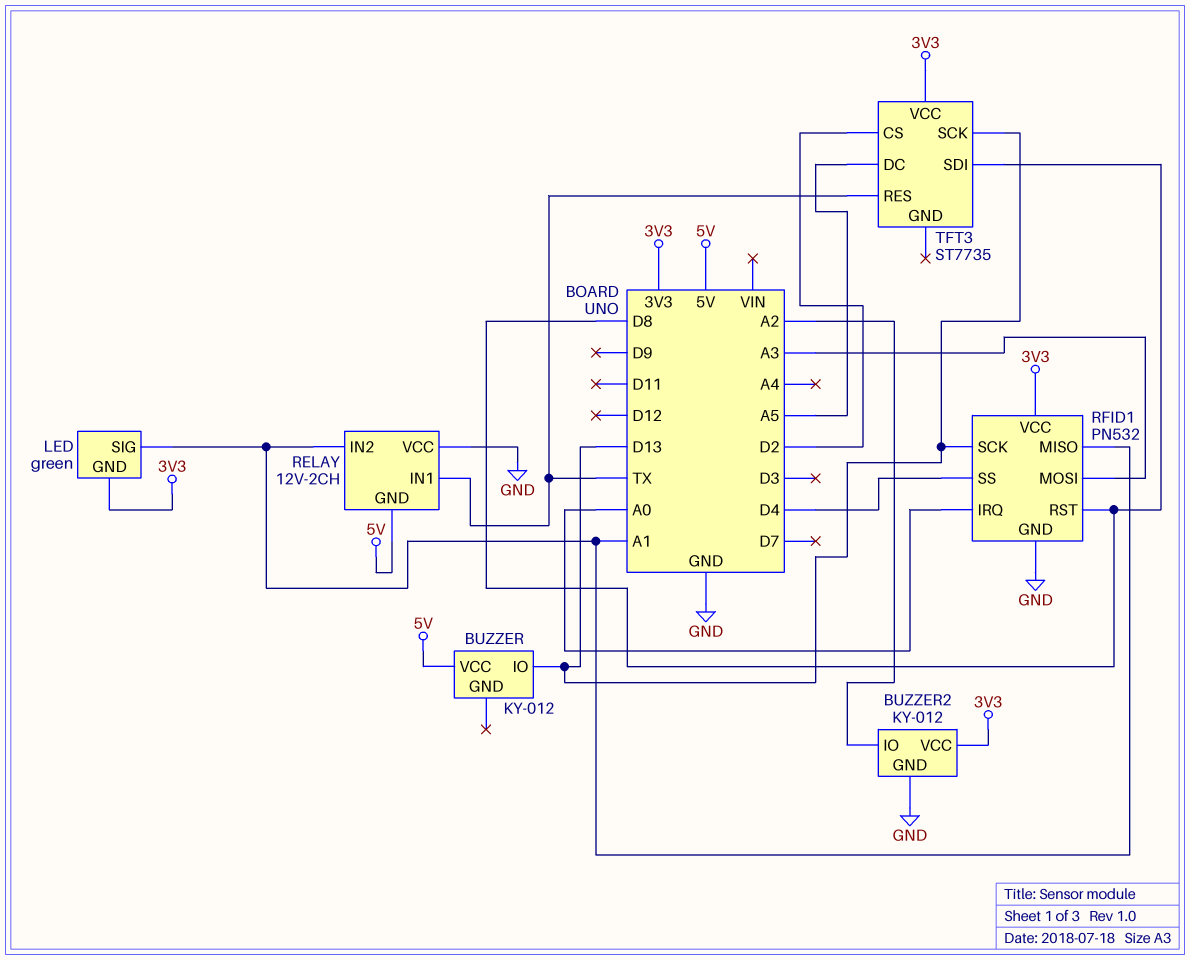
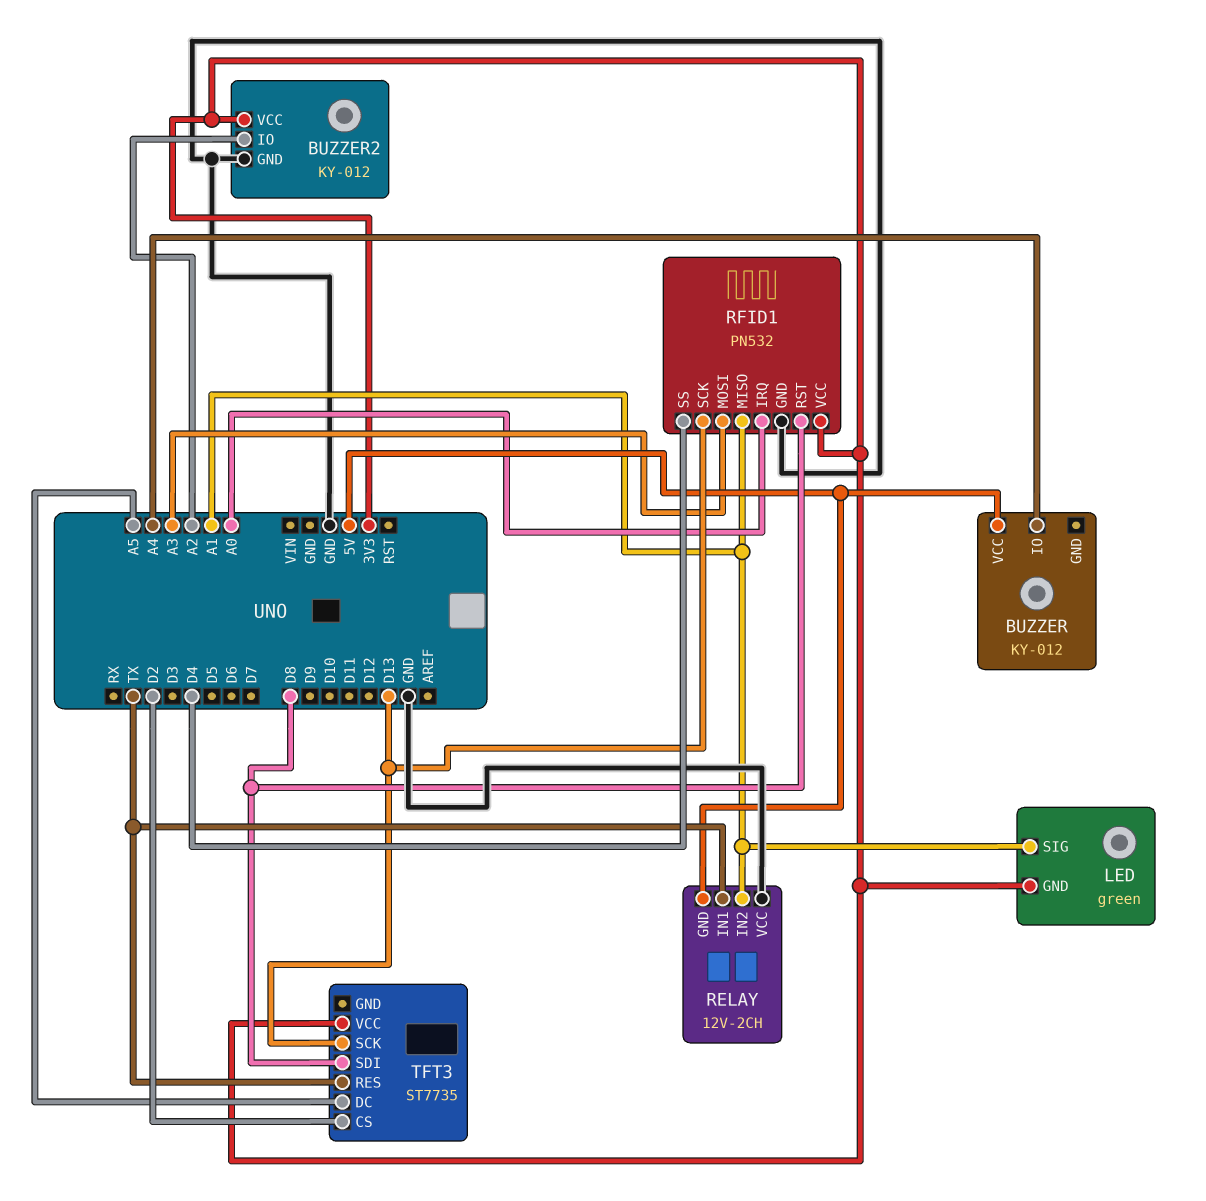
BUZZER pin IO: D13 -> A4

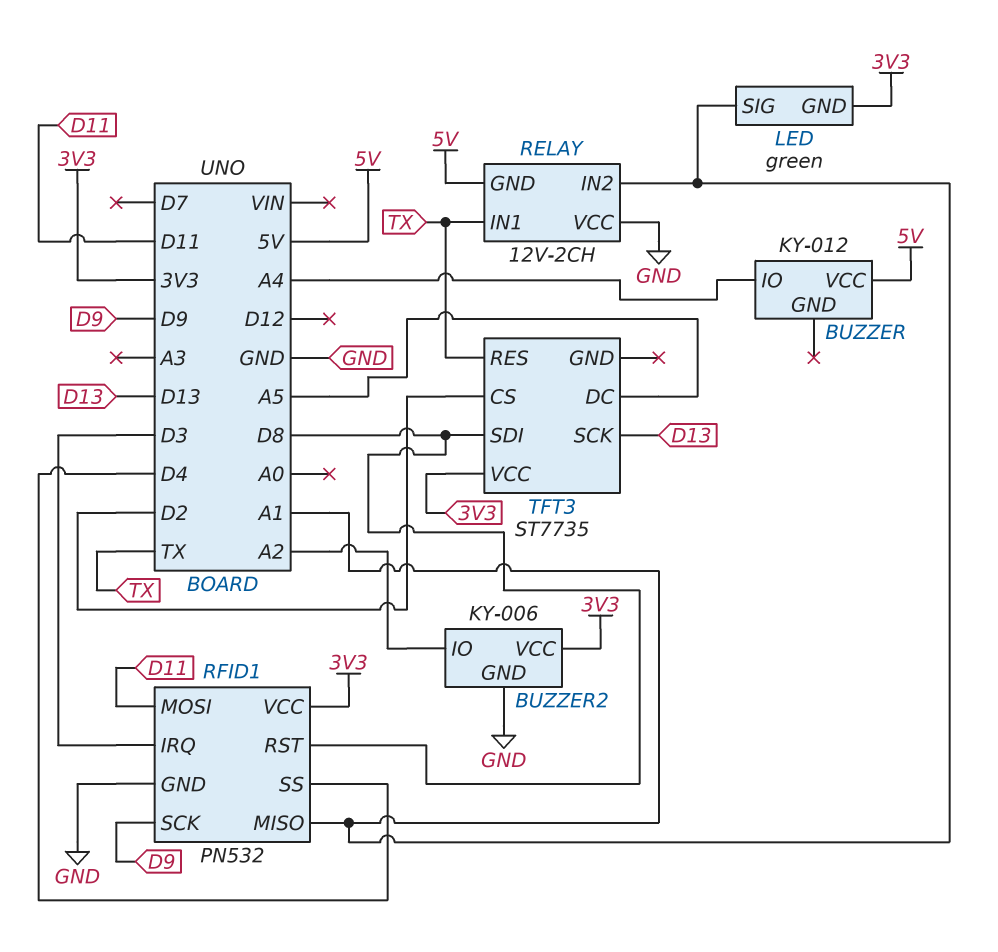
BUZZER2: KY-012 -> KY-006
RFID1 pin IRQ: A0 -> D3
RFID1 pin MOSI: A3 -> D11
RFID1 pin SCK: D13 -> D9

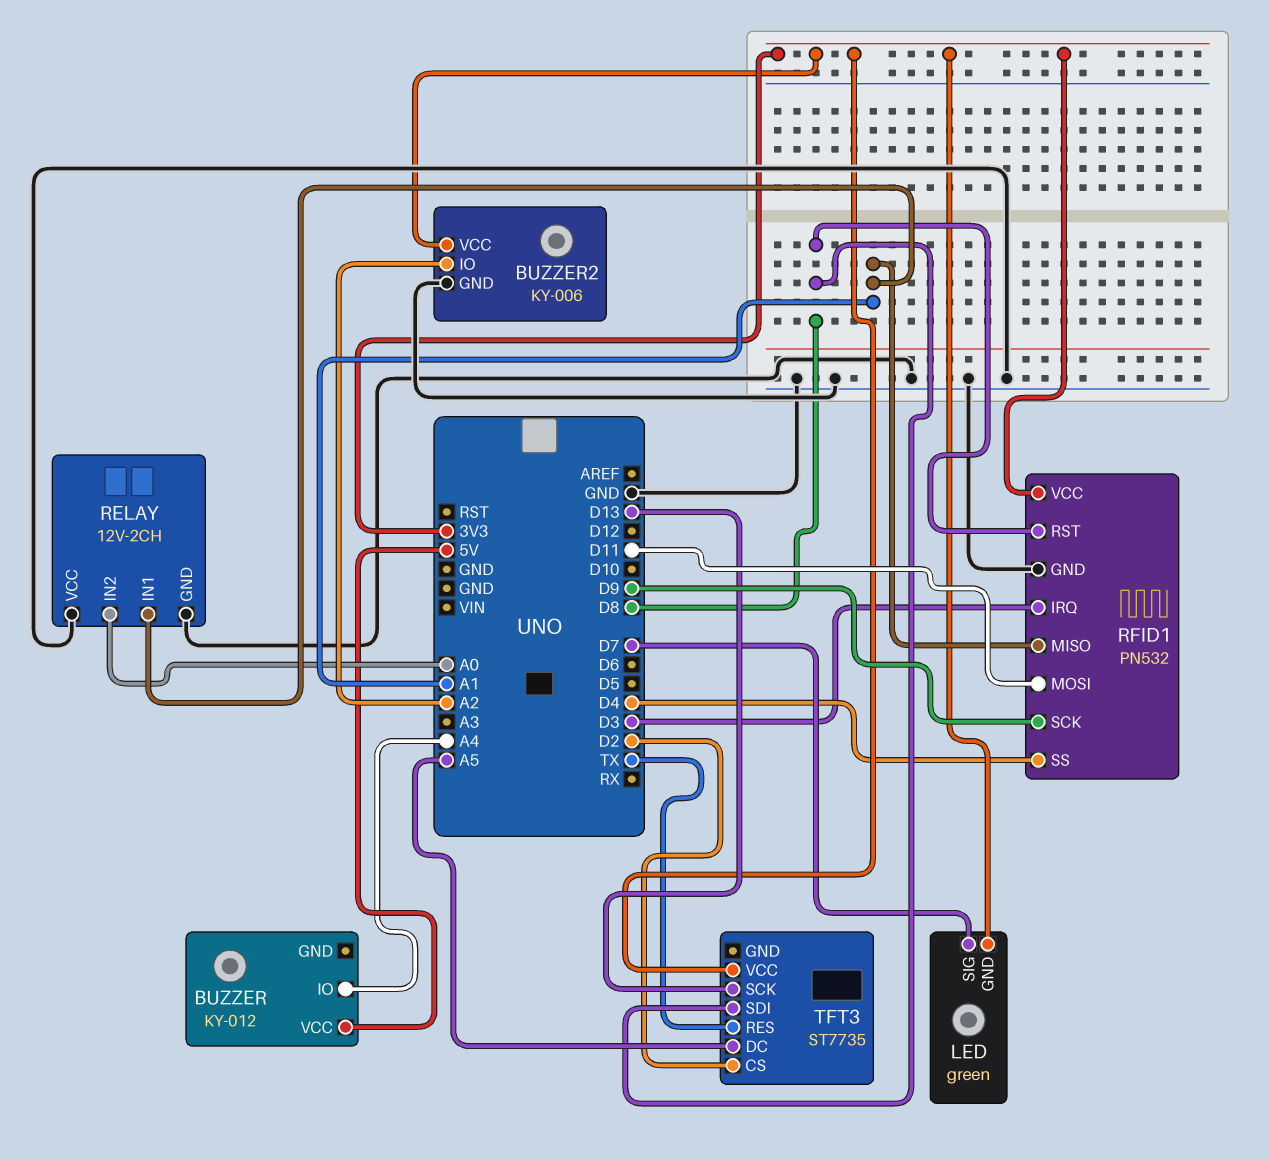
LED pin SIG: A1 -> D7
RELAY pin GND: 5V -> GND
RELAY pin IN1: TX -> A1
RELAY pin IN2: A1 -> A0

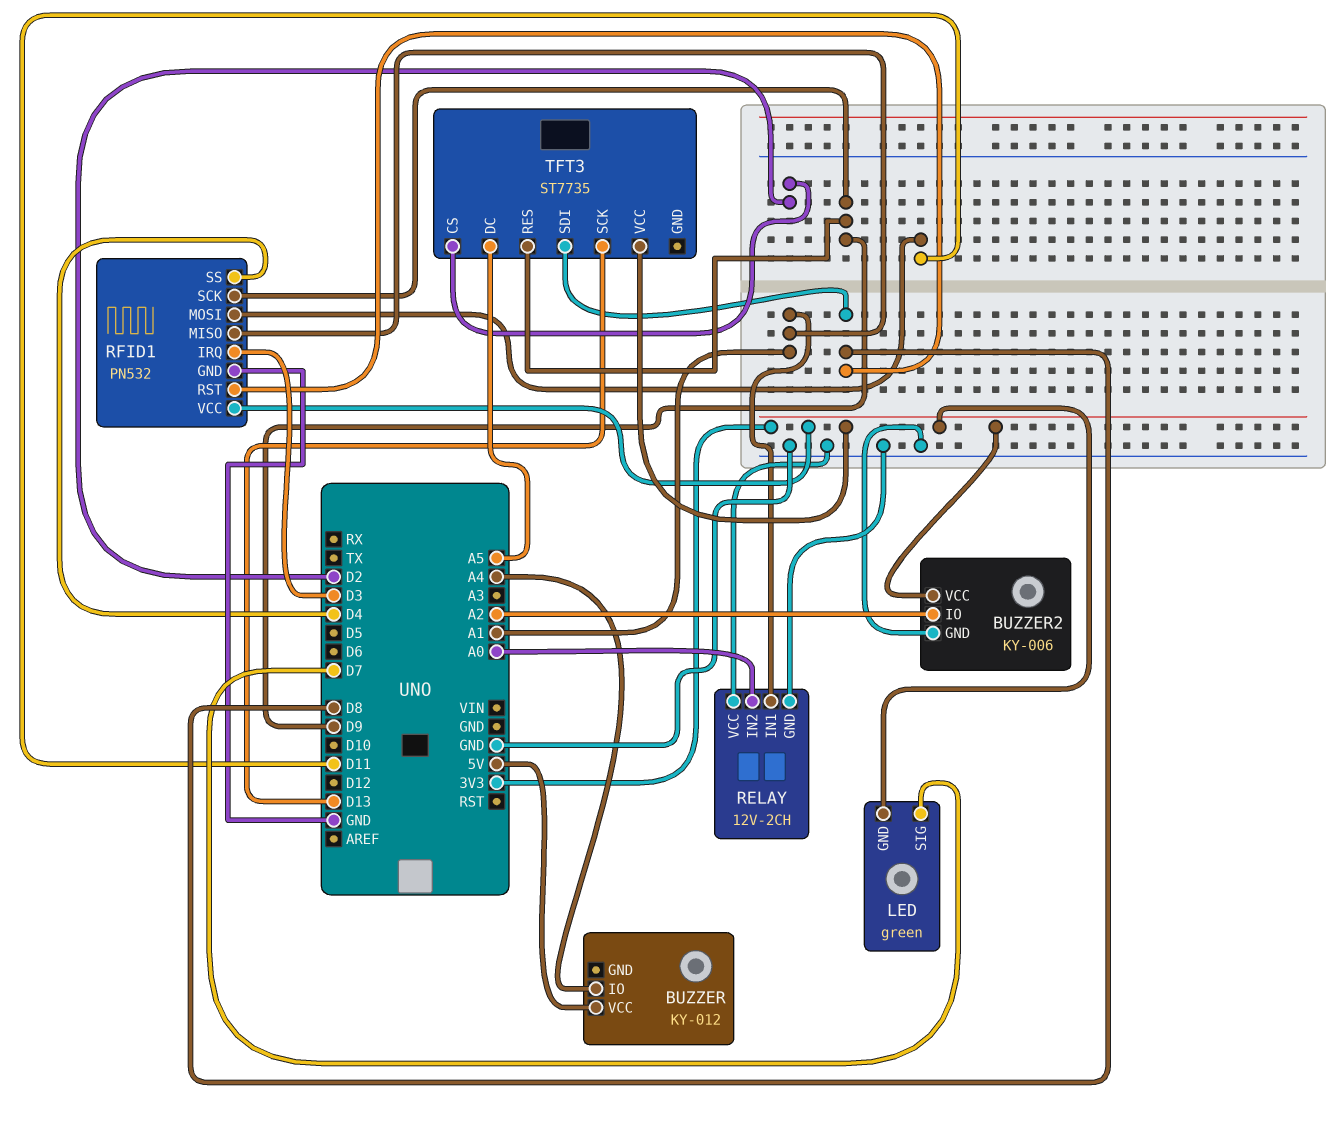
TFT3 pin RES: TX -> D9

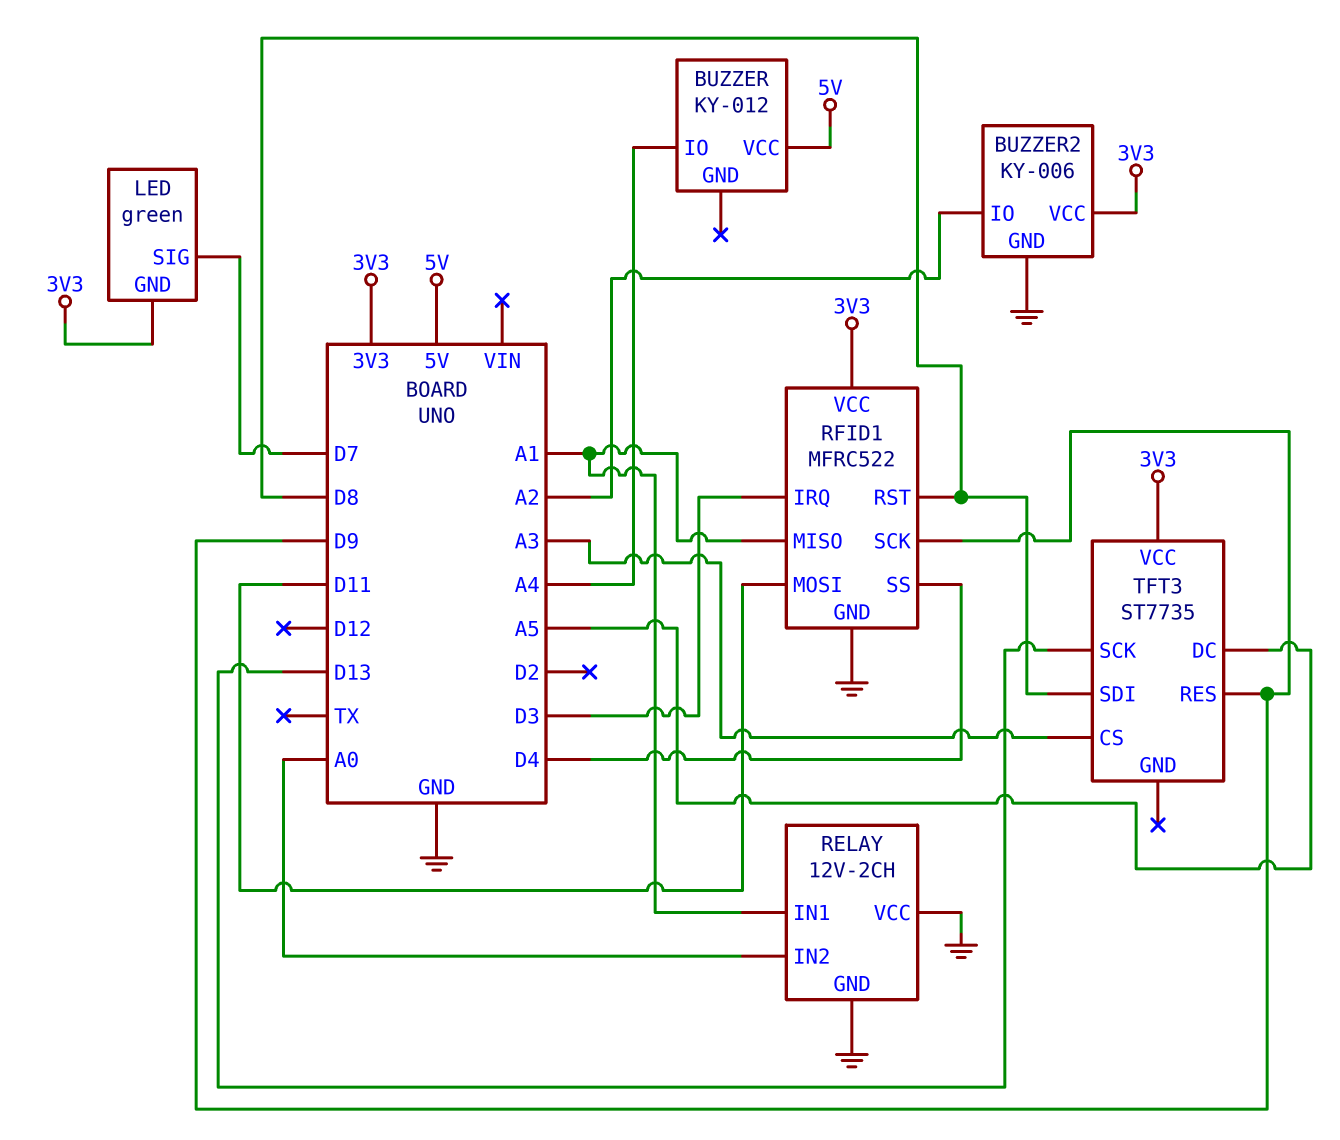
RFID1: PN532 -> MFRC522
TFT3 pin CS: D2 -> A3

